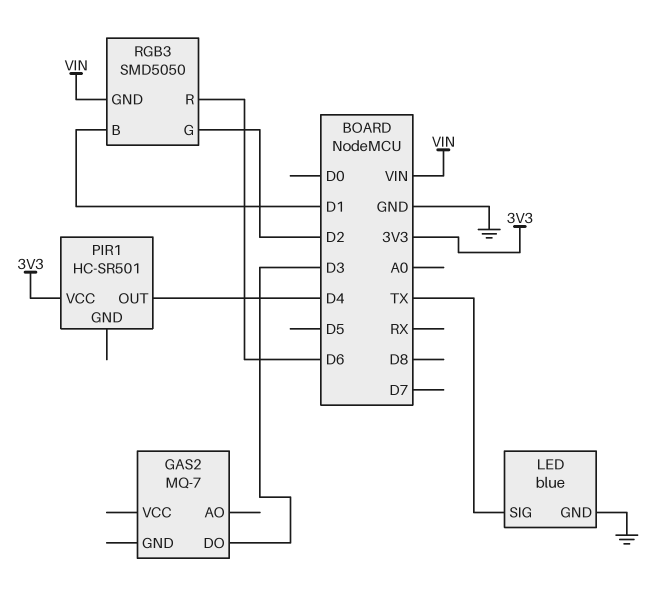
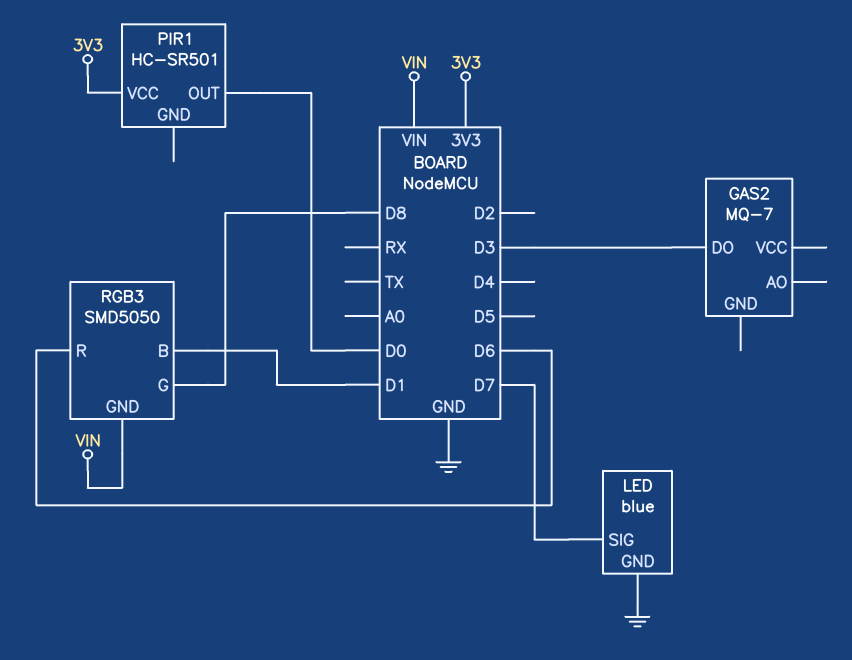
LED pin SIG: TX -> D7
PIR1 pin OUT: D4 -> D0
RGB3 pin G: D2 -> D8

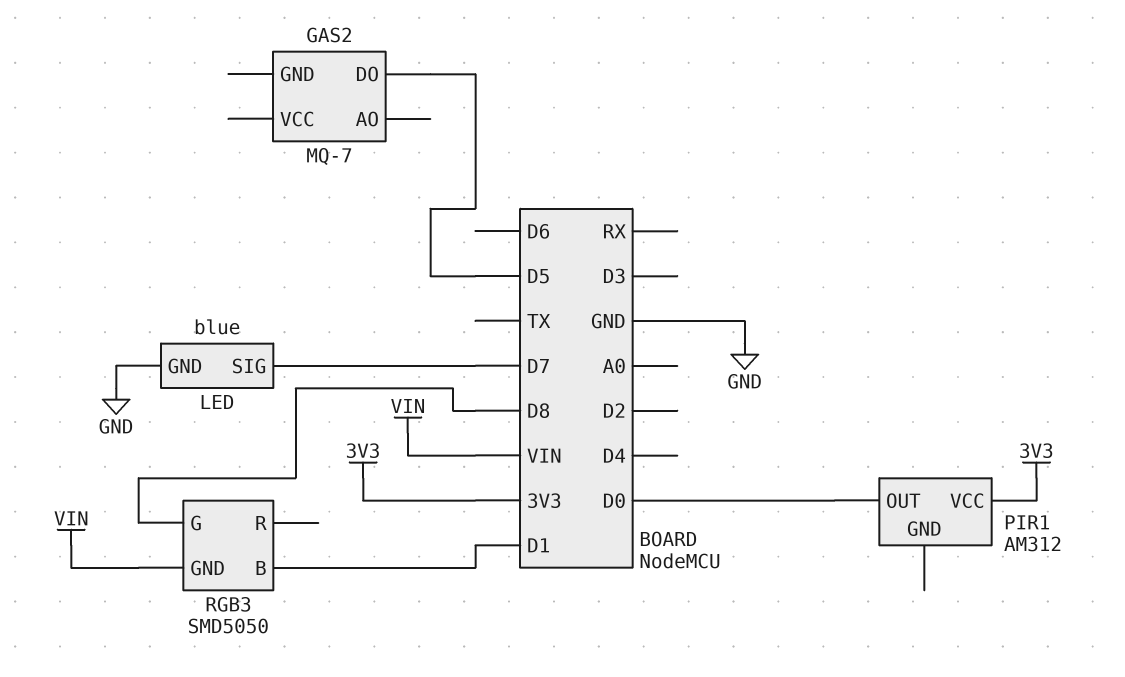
GAS2 pin DO: D3 -> D5
PIR1: HC-SR501 -> AM312
RGB3 pin R: D6 -> none

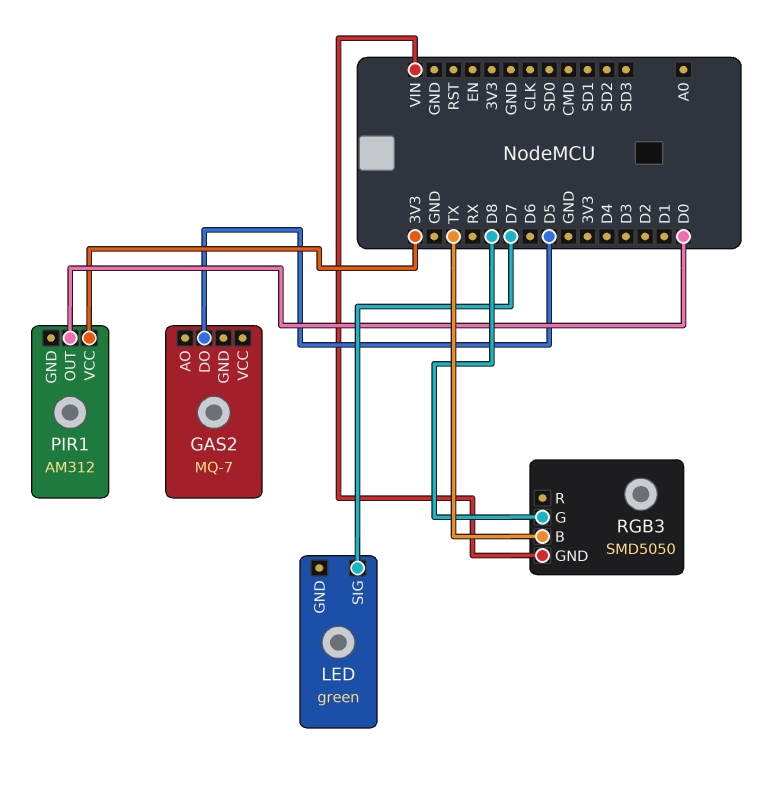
LED: blue -> green
LED pin GND: GND -> none
RGB3 pin B: D1 -> TX

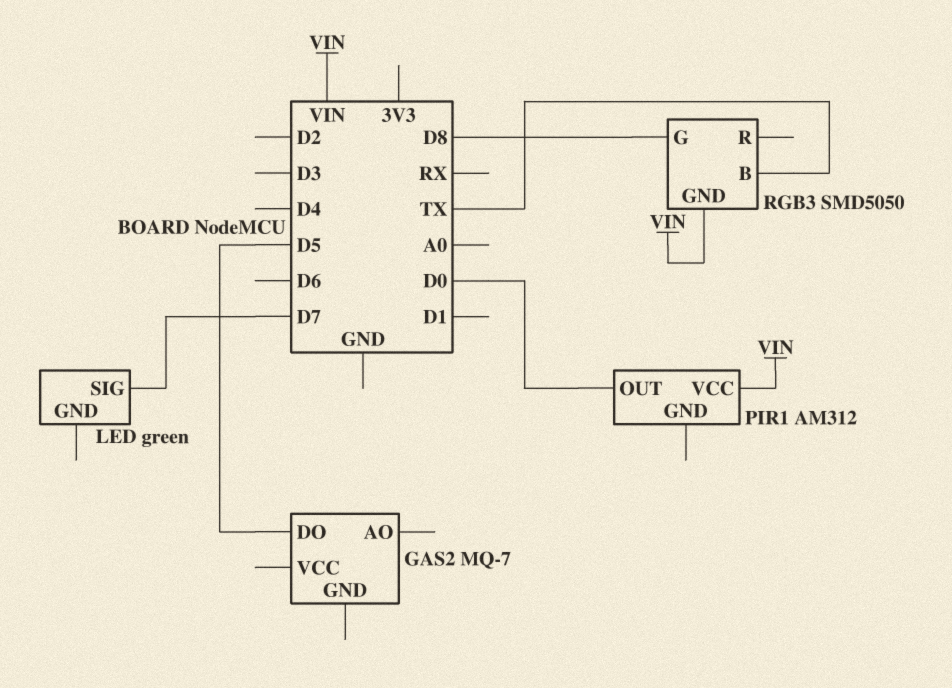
PIR1 pin VCC: 3V3 -> VIN

